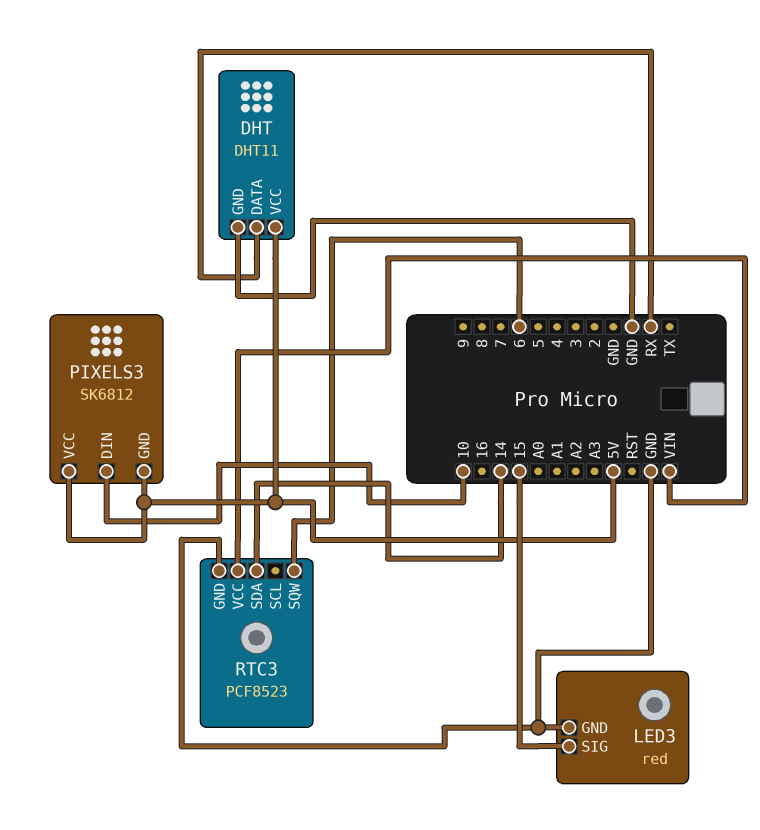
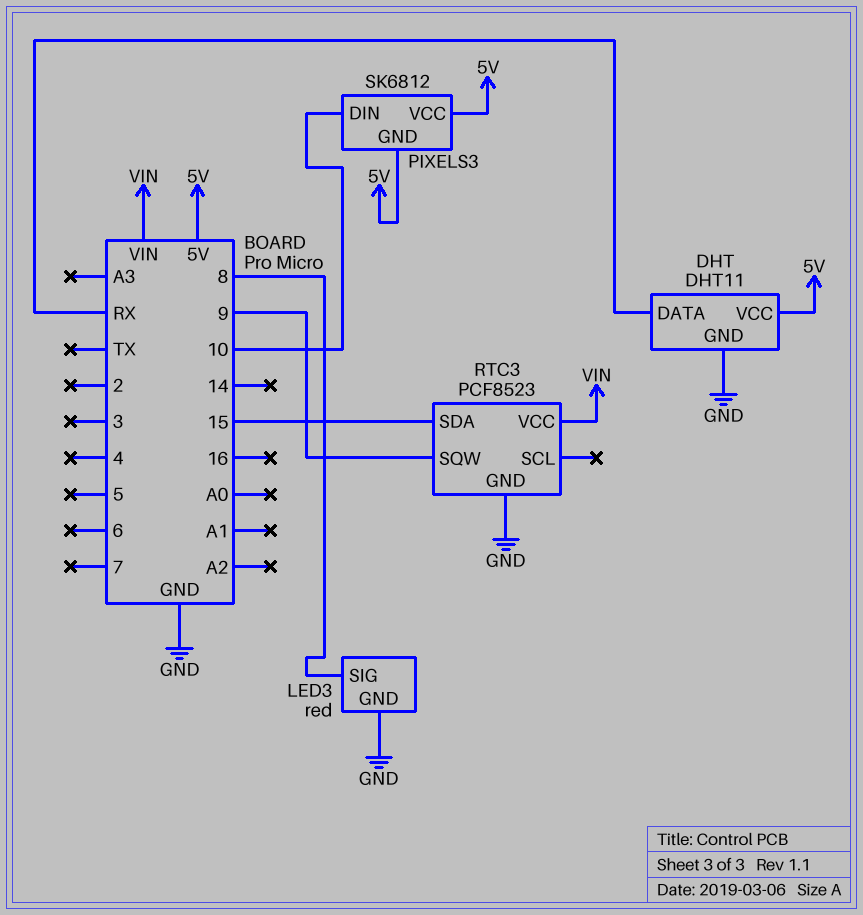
LED3 pin SIG: 15 -> 8
RTC3 pin SDA: 14 -> 15
RTC3 pin SQW: 6 -> 9

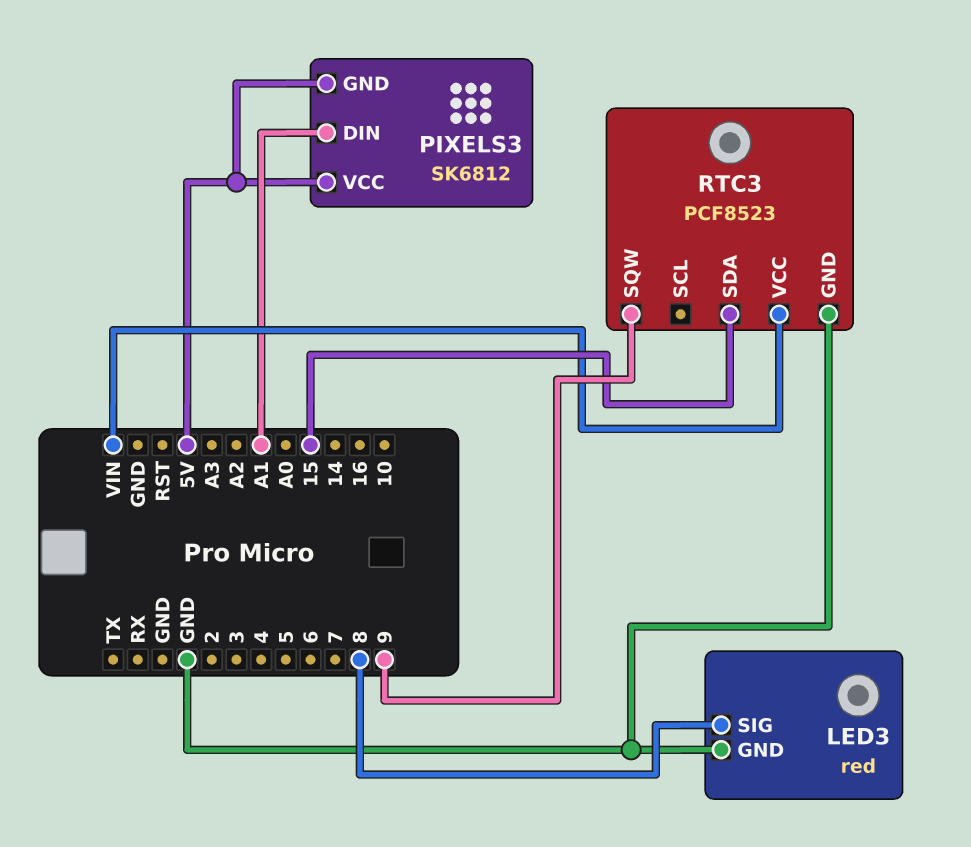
DHT: DHT11 -> none
DHT pin DATA: RX -> none
DHT pin GND: GND -> none
DHT pin VCC: 5V -> none
PIXELS3 pin DIN: 10 -> A1

